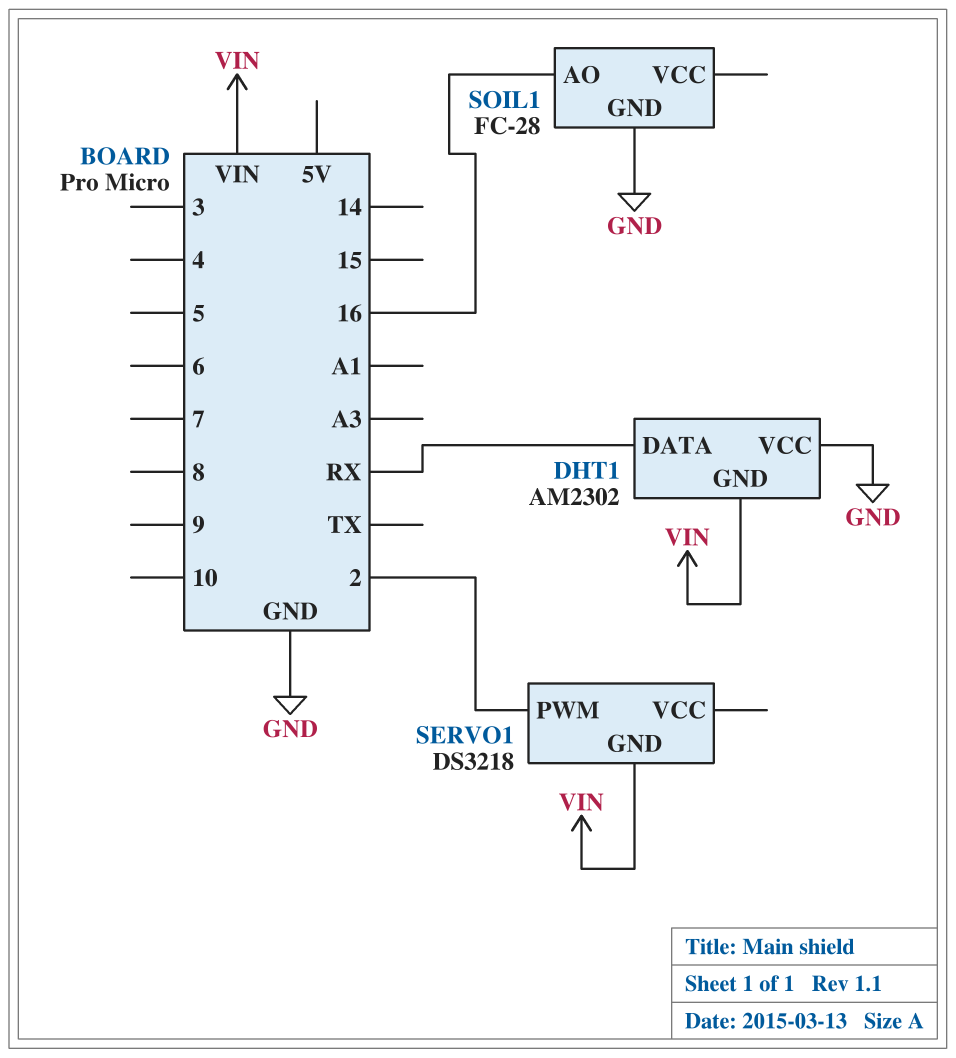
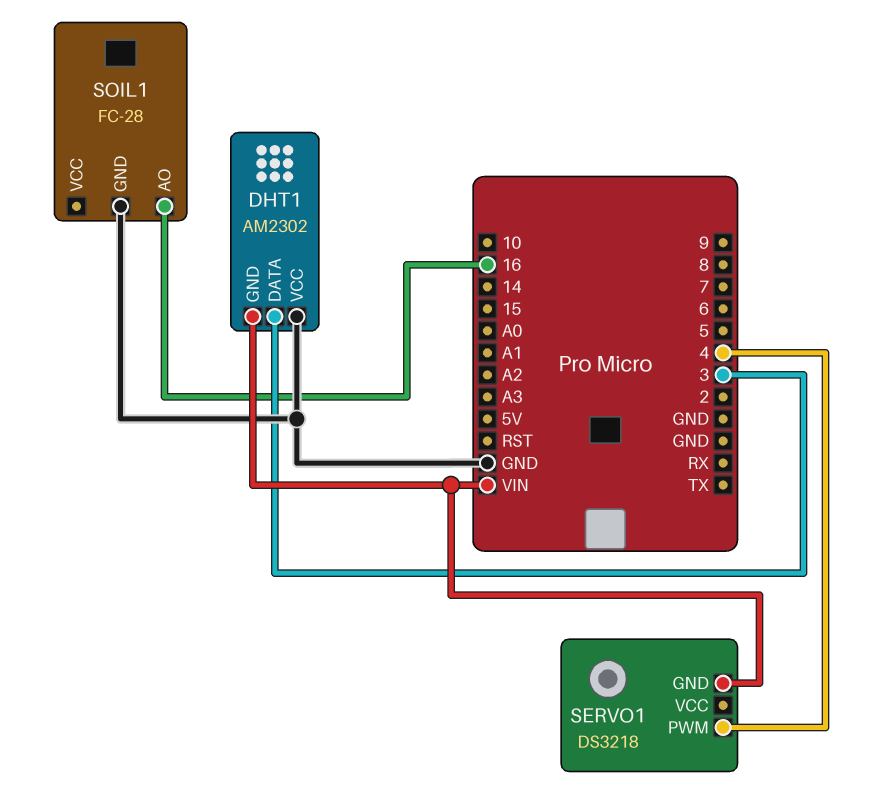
DHT1 pin DATA: RX -> 3
SERVO1 pin PWM: 2 -> 4

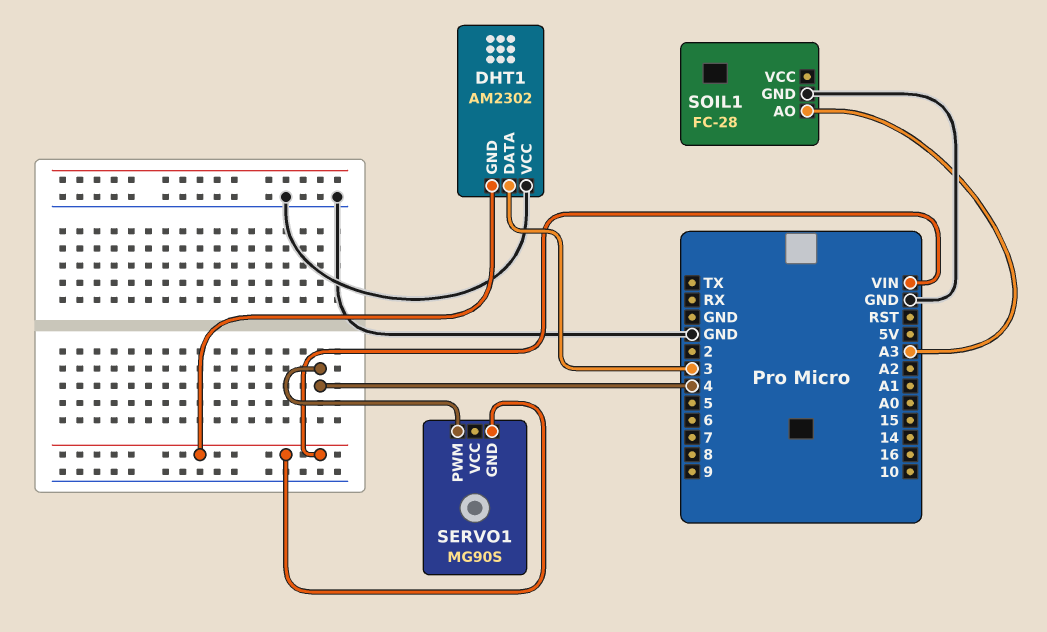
SERVO1: DS3218 -> MG90S
SOIL1 pin AO: 16 -> A3

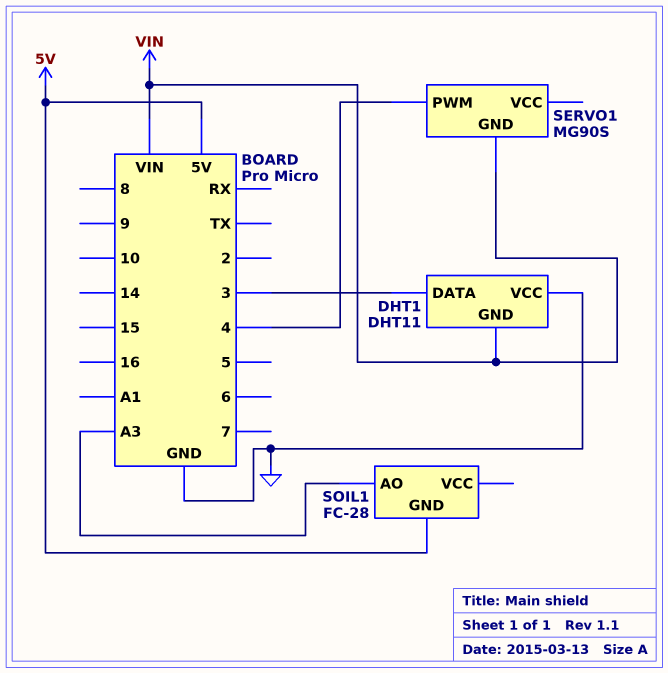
DHT1: AM2302 -> DHT11
SOIL1 pin GND: GND -> 5V

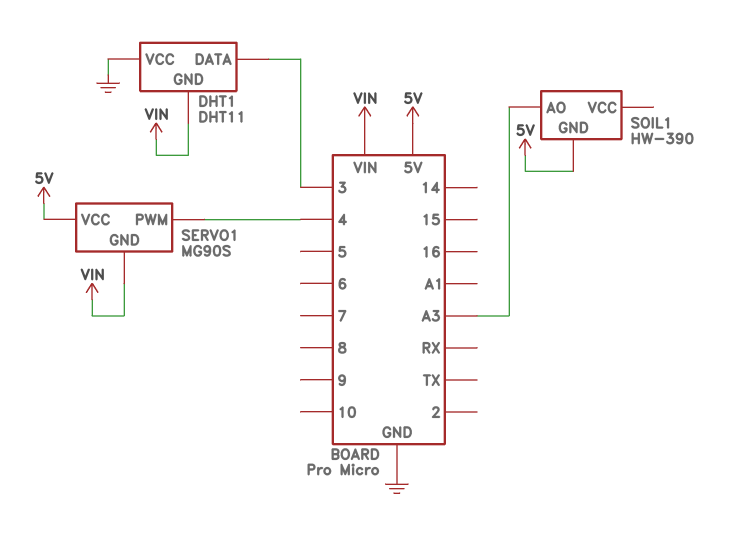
SERVO1 pin VCC: none -> 5V
SOIL1: FC-28 -> HW-390

